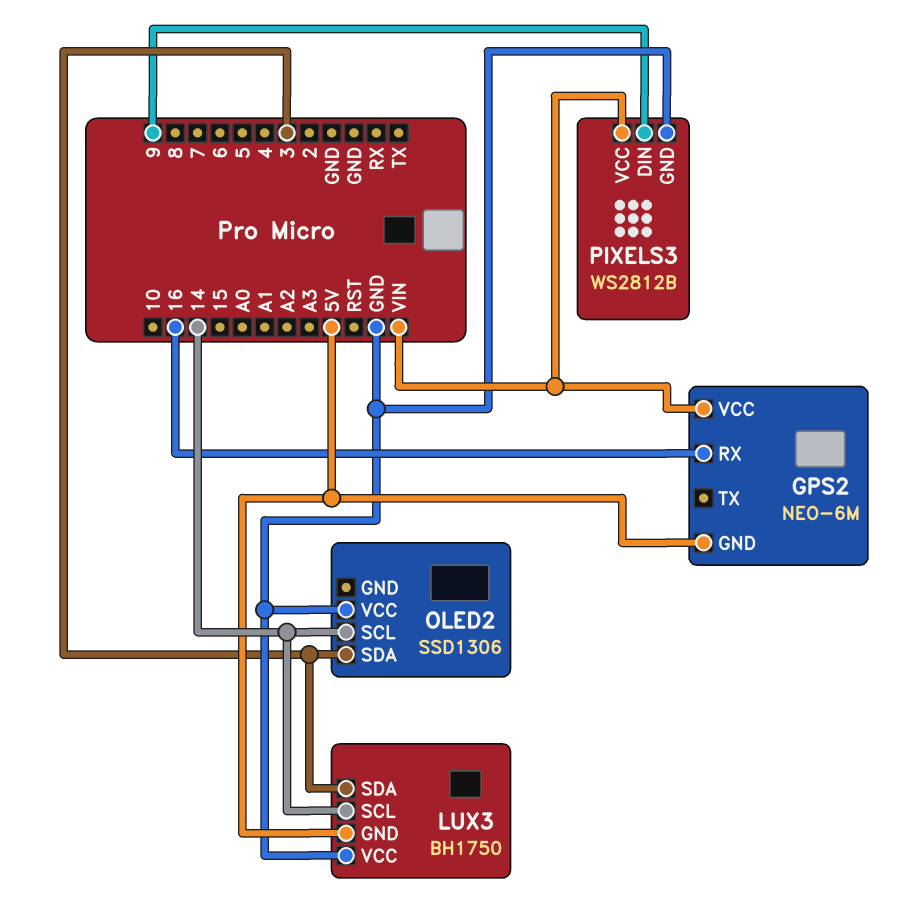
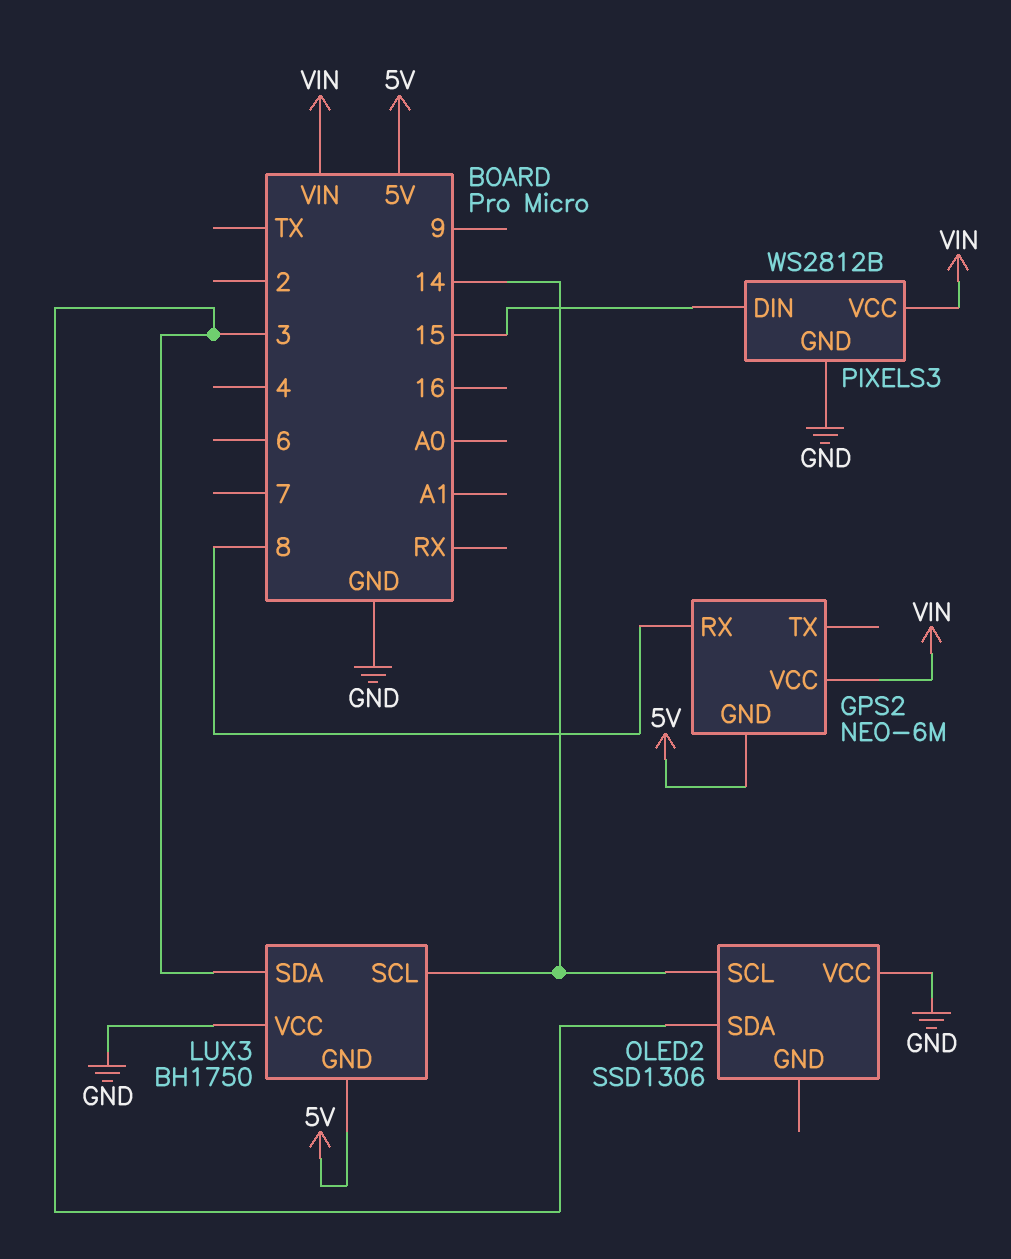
GPS2 pin RX: 16 -> 8
PIXELS3 pin DIN: 9 -> 15

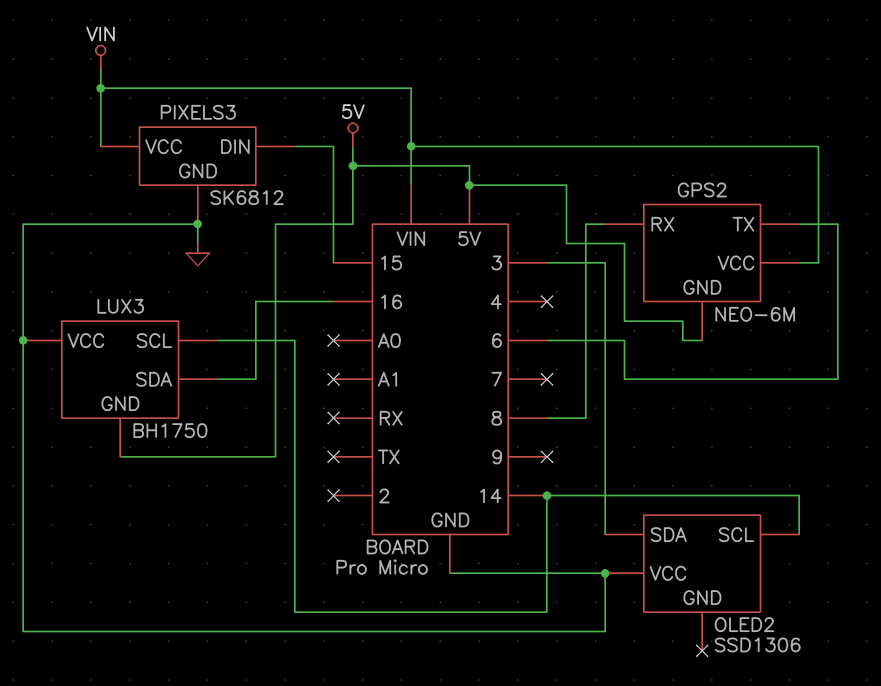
GPS2 pin TX: none -> 6
LUX3 pin SDA: 3 -> 16
PIXELS3: WS2812B -> SK6812

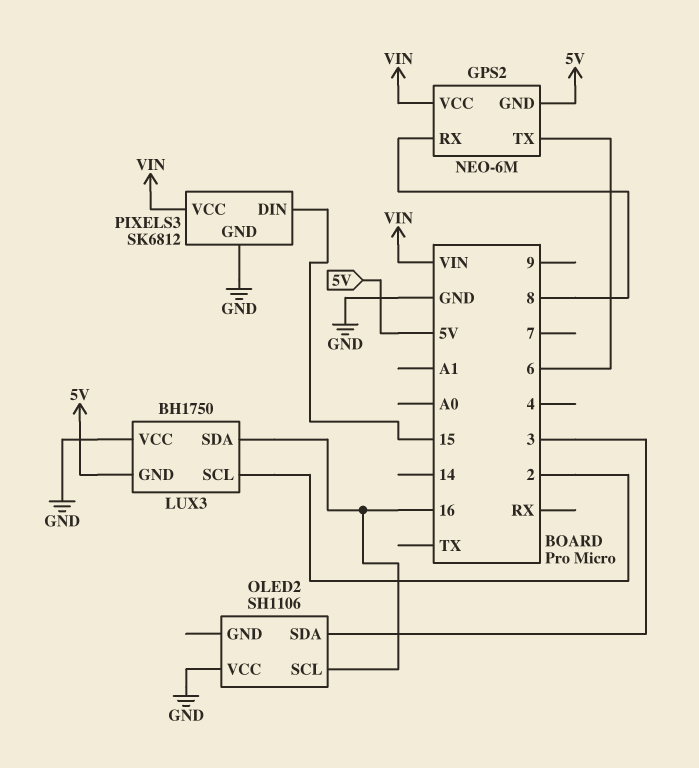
LUX3 pin SCL: 14 -> 2
OLED2: SSD1306 -> SH1106
OLED2 pin SCL: 14 -> 16

